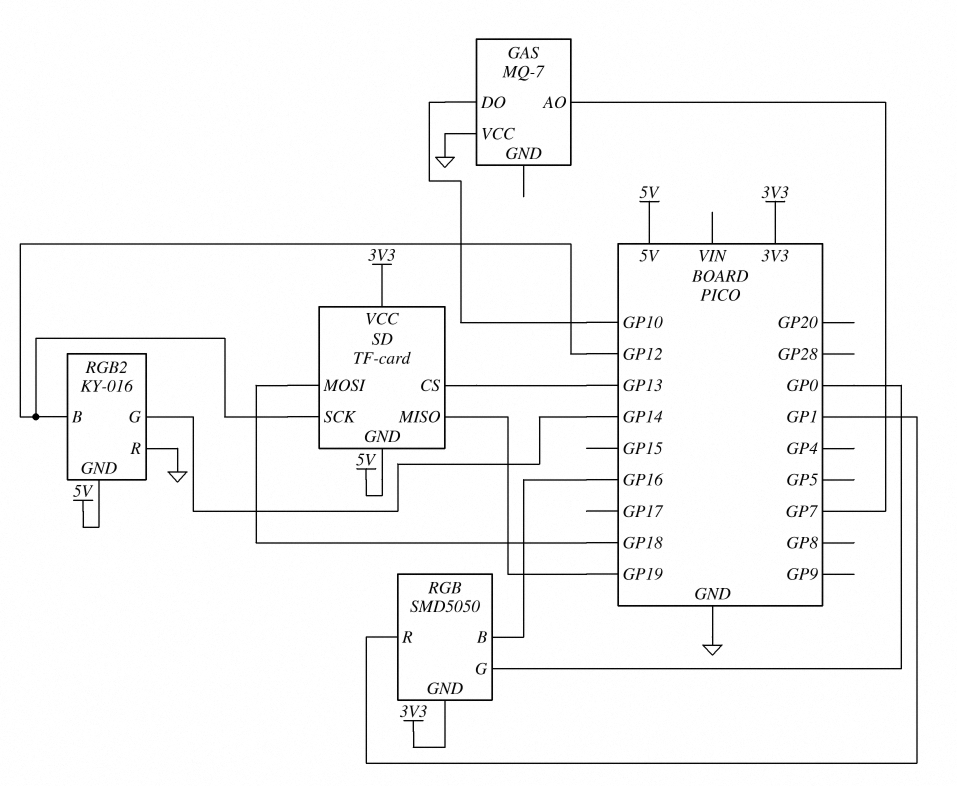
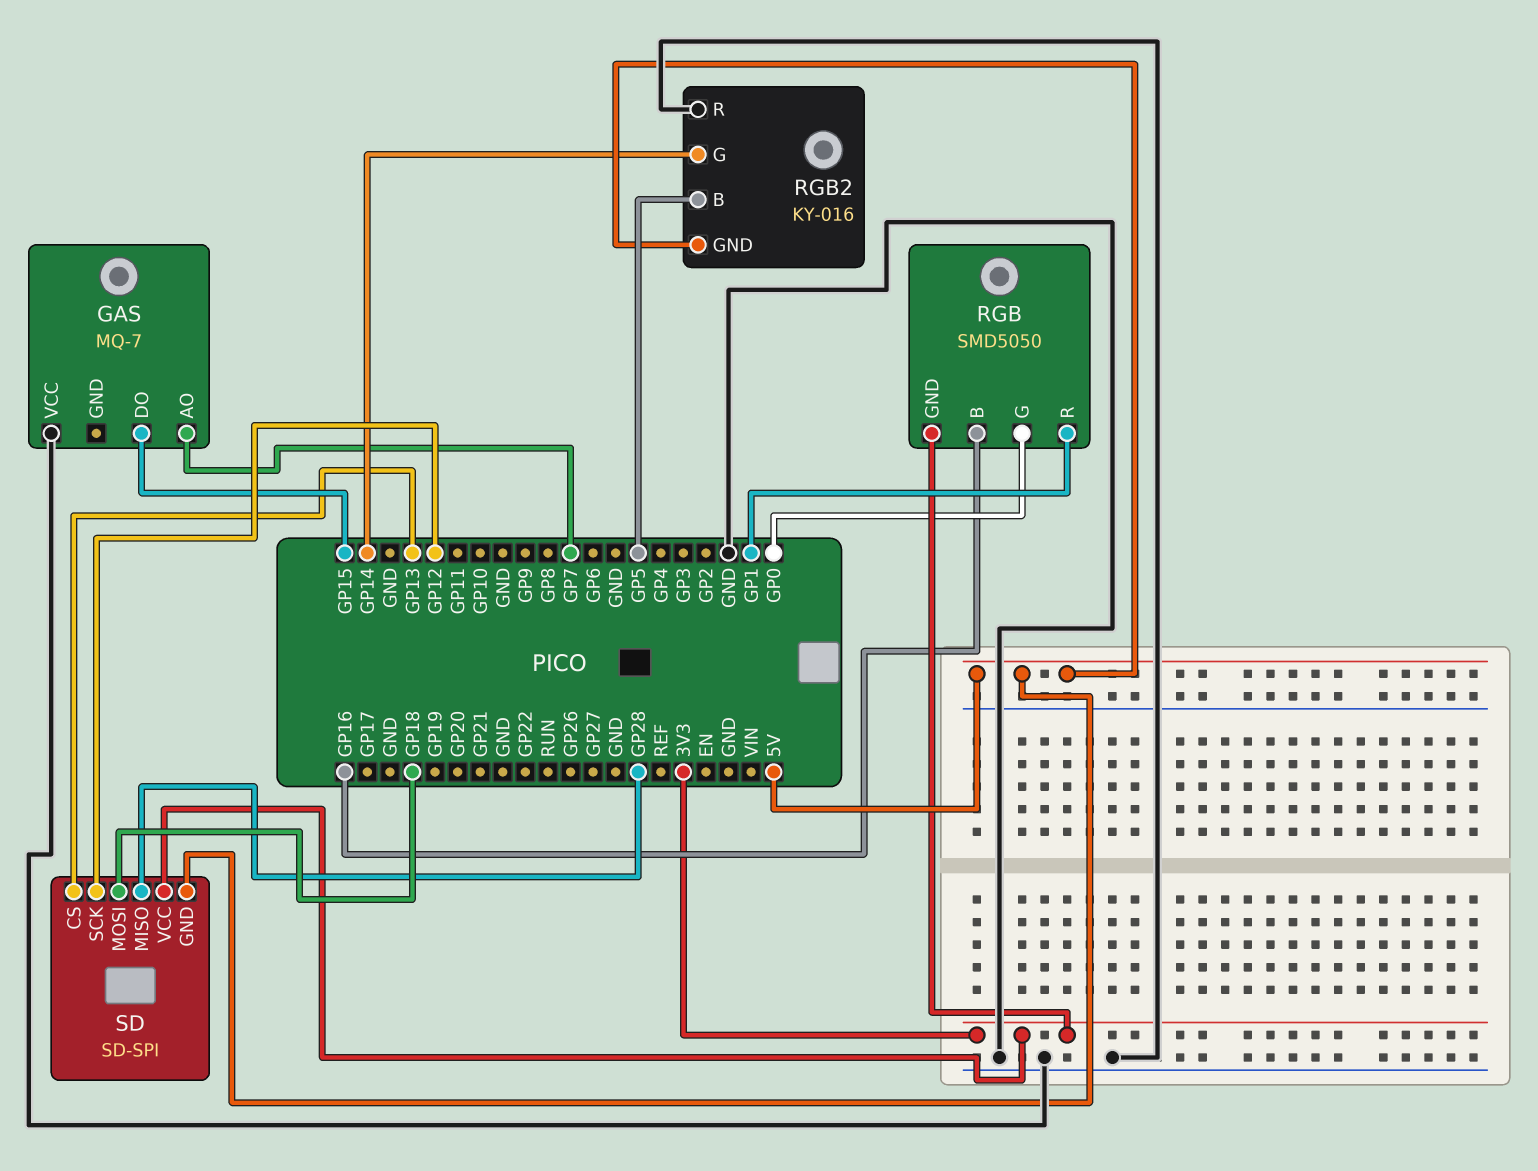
GAS pin DO: GP10 -> GP15
RGB2 pin B: GP12 -> GP5
SD: TF-card -> SD-SPI
SD pin MISO: GP19 -> GP28

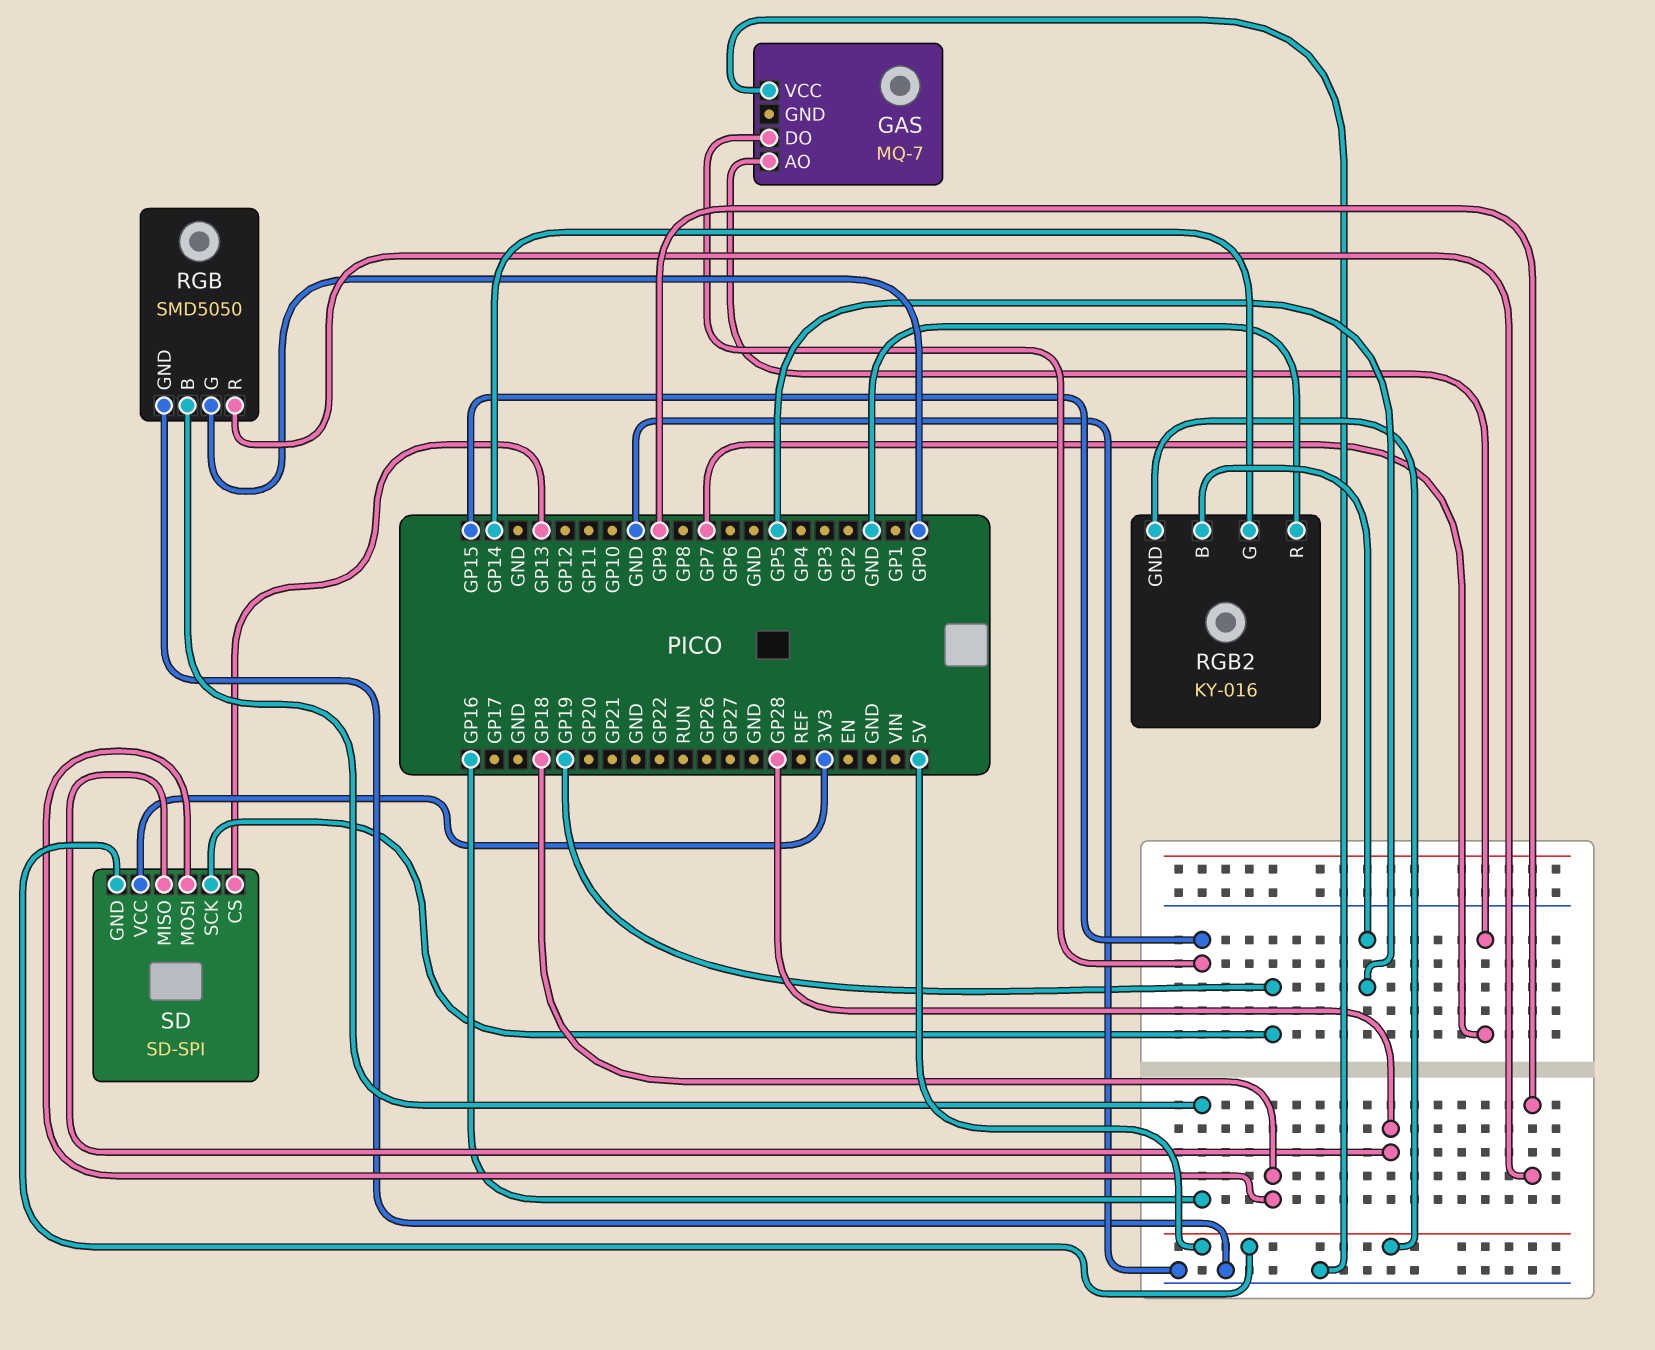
RGB pin GND: 3V3 -> GND
RGB pin R: GP1 -> GP9
SD pin SCK: GP12 -> GP19

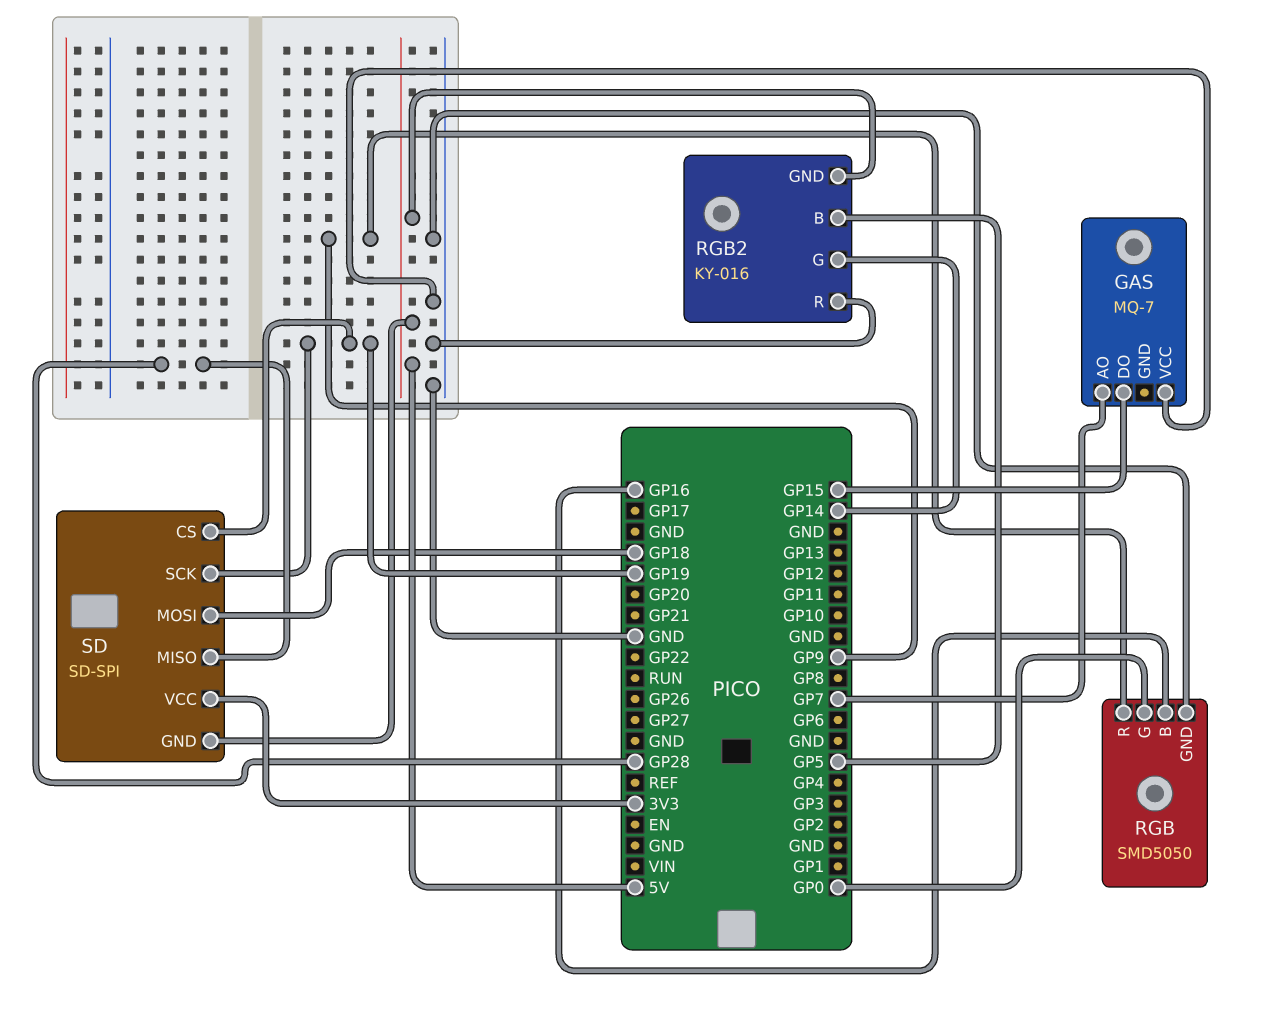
SD pin CS: GP13 -> GP19

